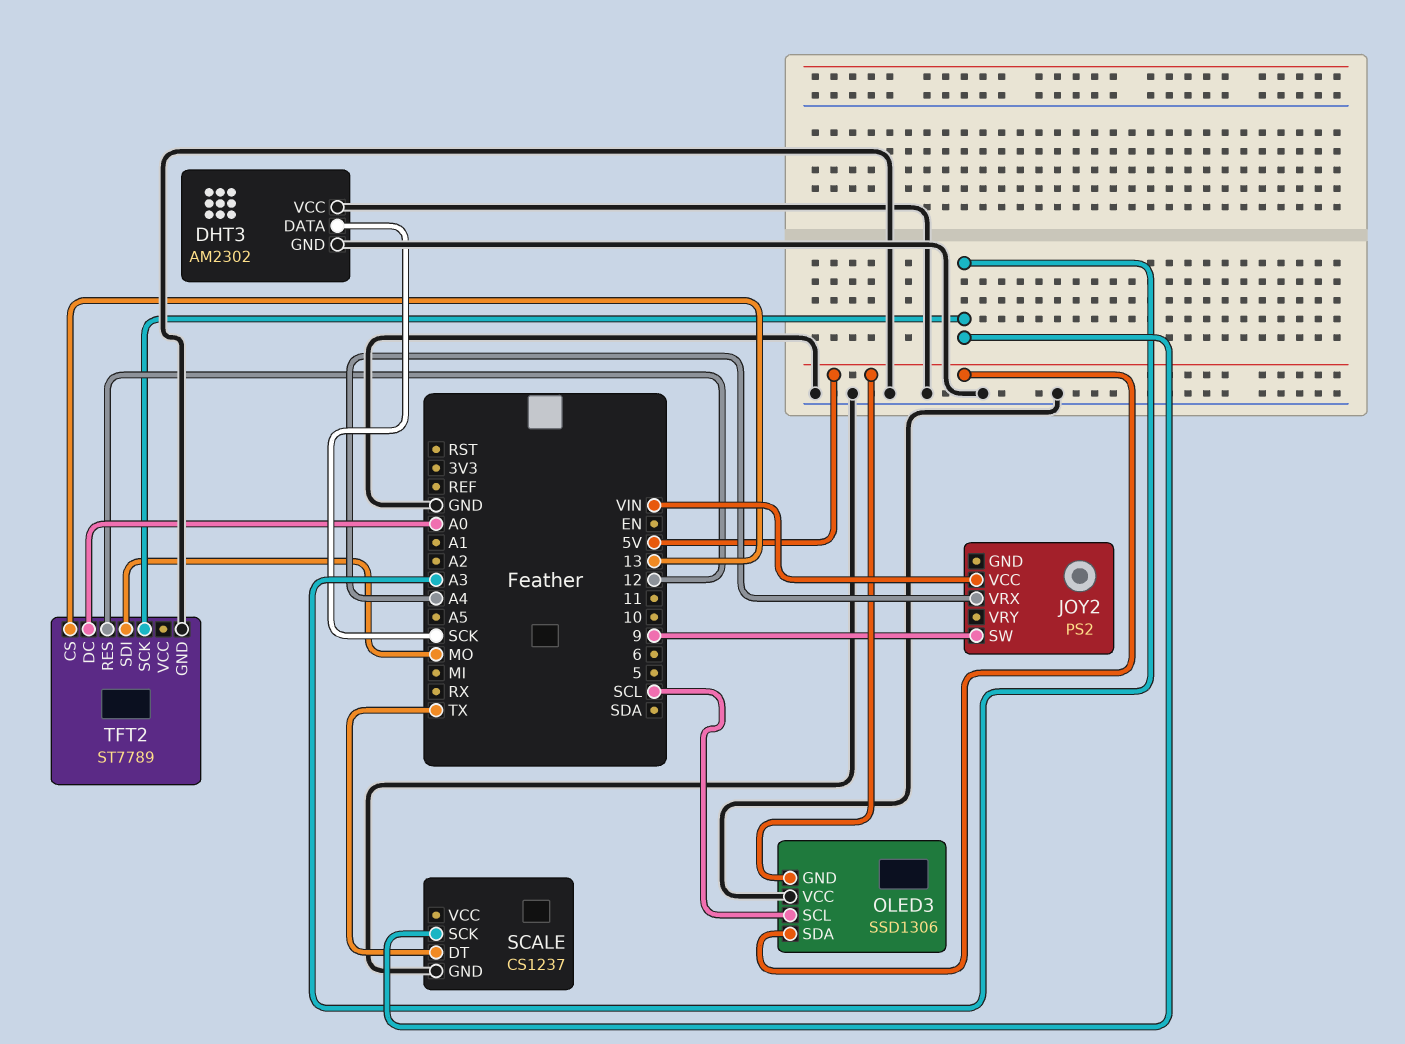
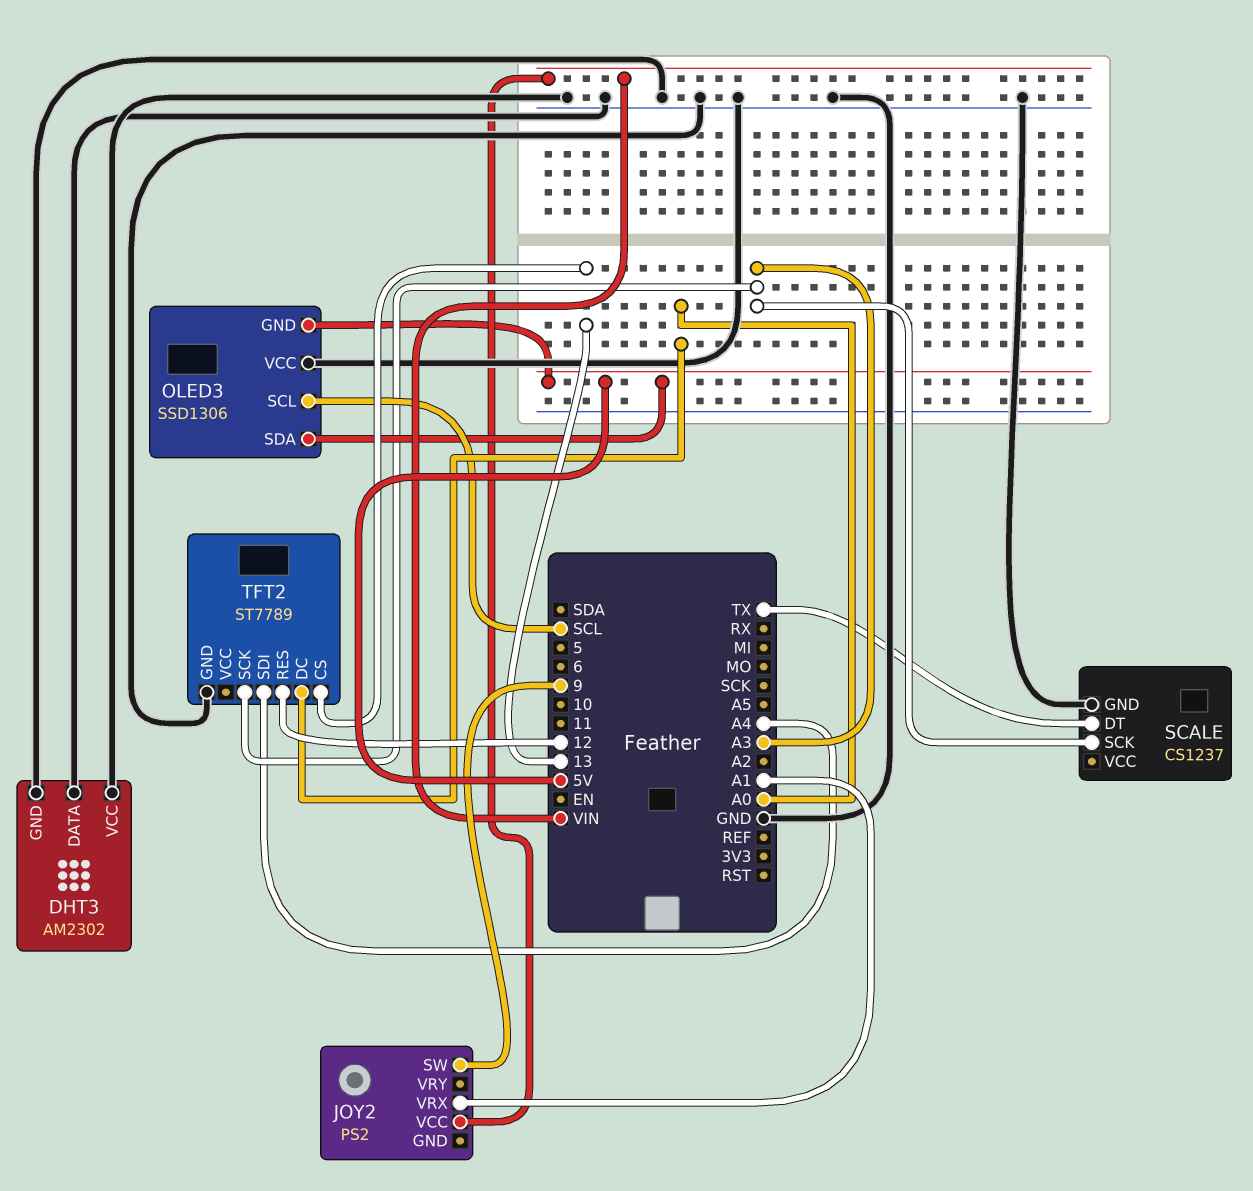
DHT3 pin DATA: SCK -> GND
JOY2 pin VRX: A4 -> A1
TFT2 pin SDI: MO -> A4

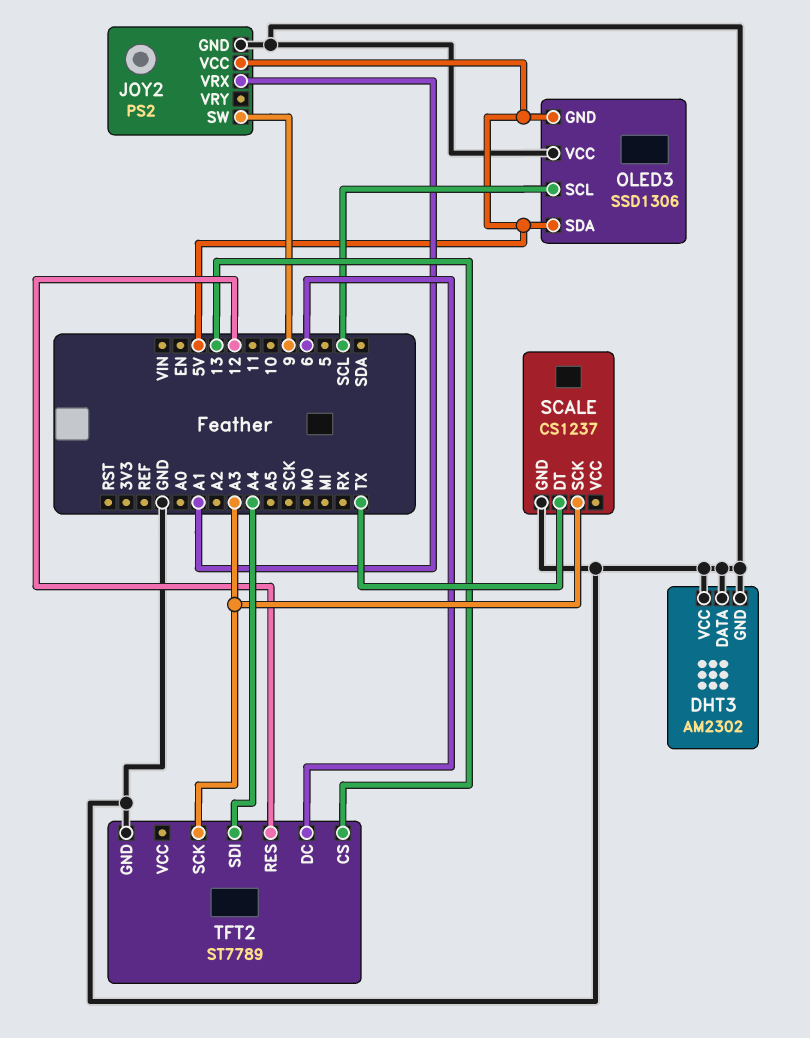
JOY2 pin GND: none -> GND
JOY2 pin VCC: VIN -> 5V
TFT2 pin DC: A0 -> 6

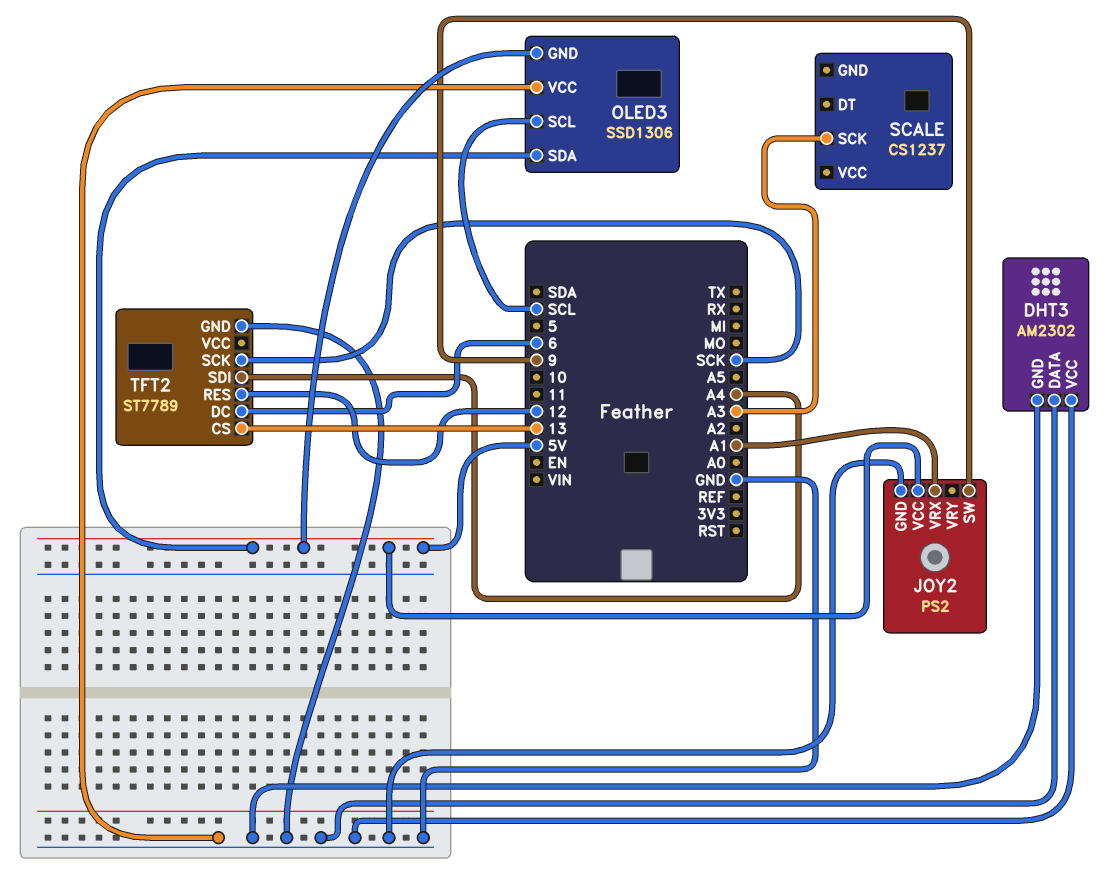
SCALE pin DT: TX -> none
SCALE pin GND: GND -> none
TFT2 pin SCK: A3 -> SCK

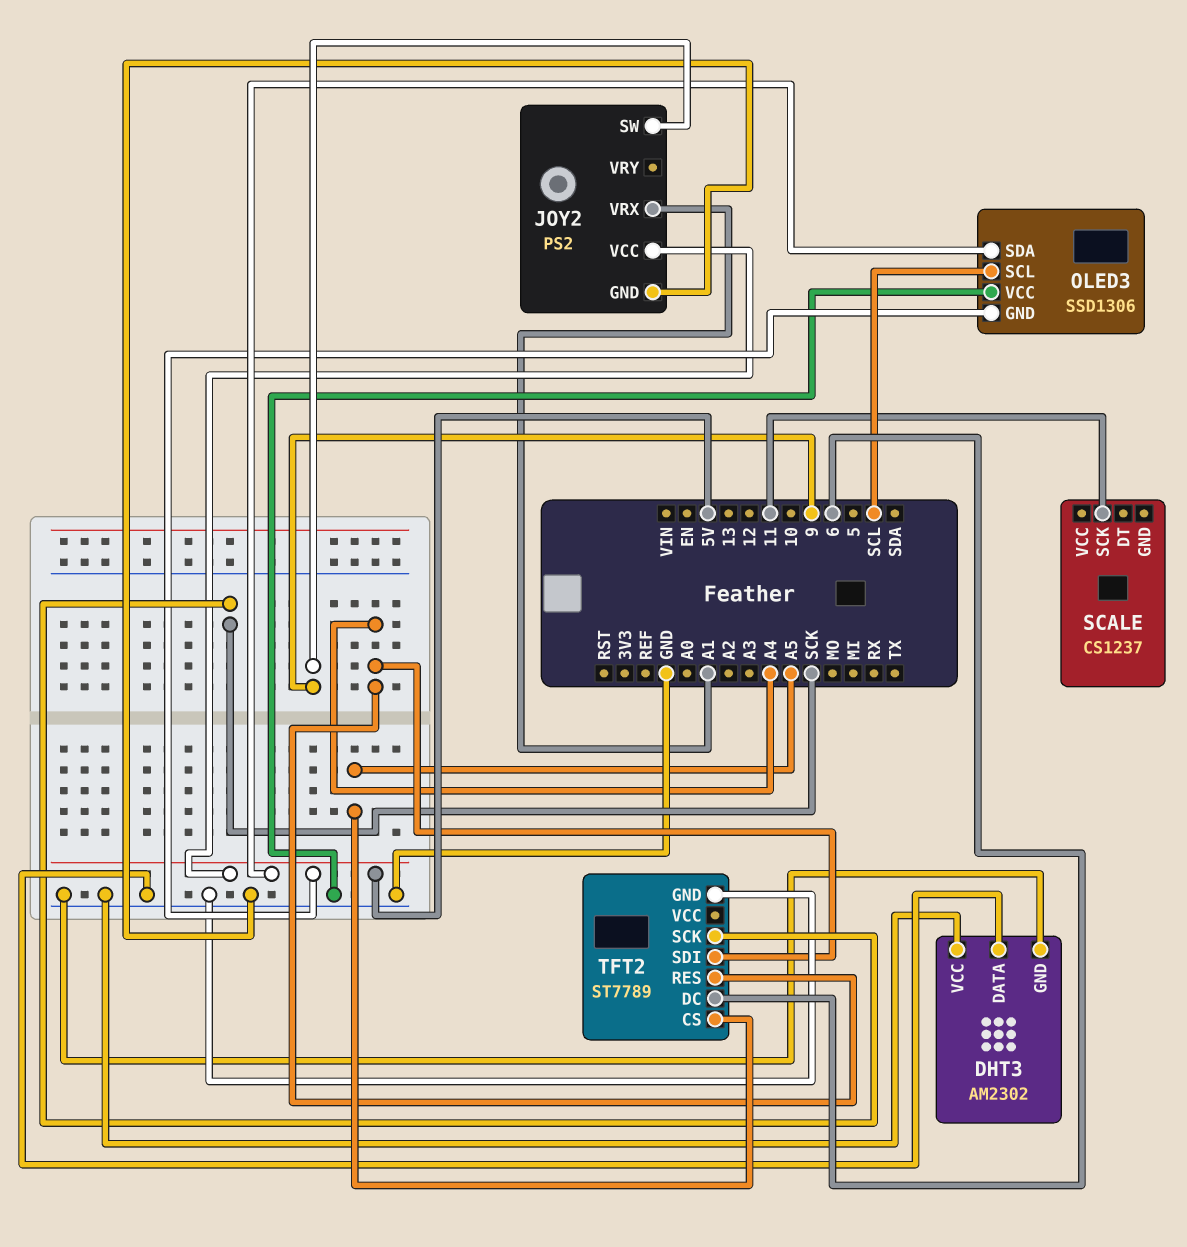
SCALE pin SCK: A3 -> 11
TFT2 pin CS: 13 -> A5
TFT2 pin RES: 12 -> A4

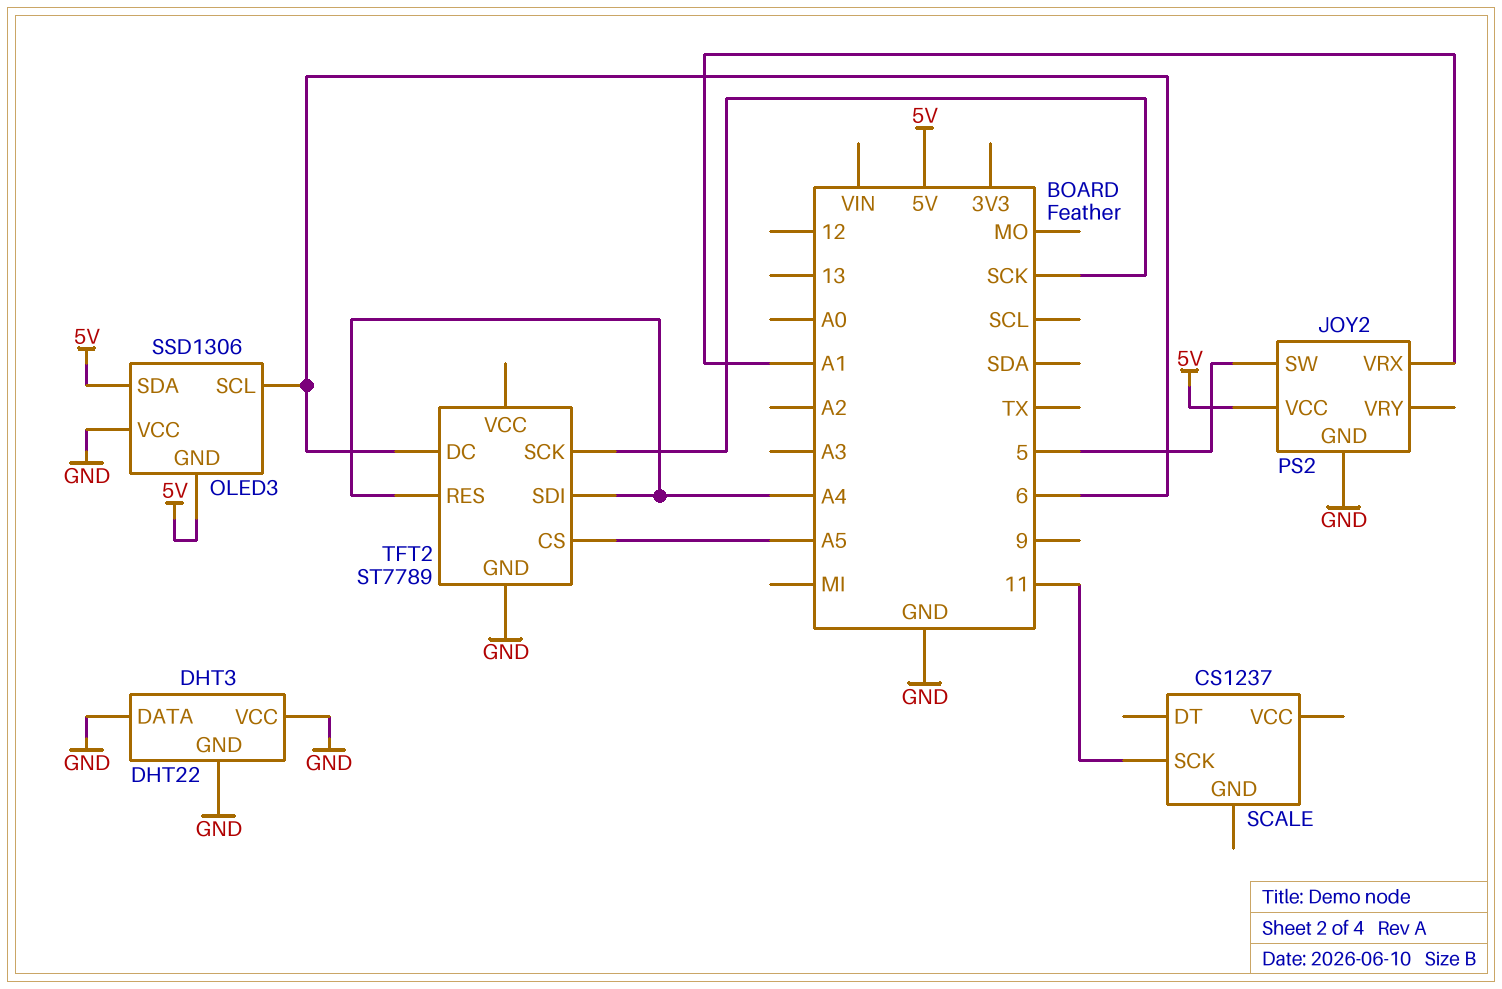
DHT3: AM2302 -> DHT22
JOY2 pin SW: 9 -> 5
OLED3 pin SCL: SCL -> 6

